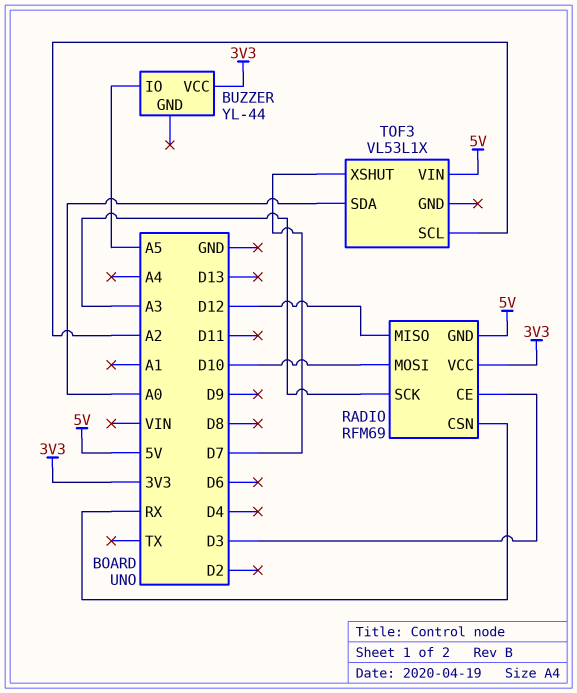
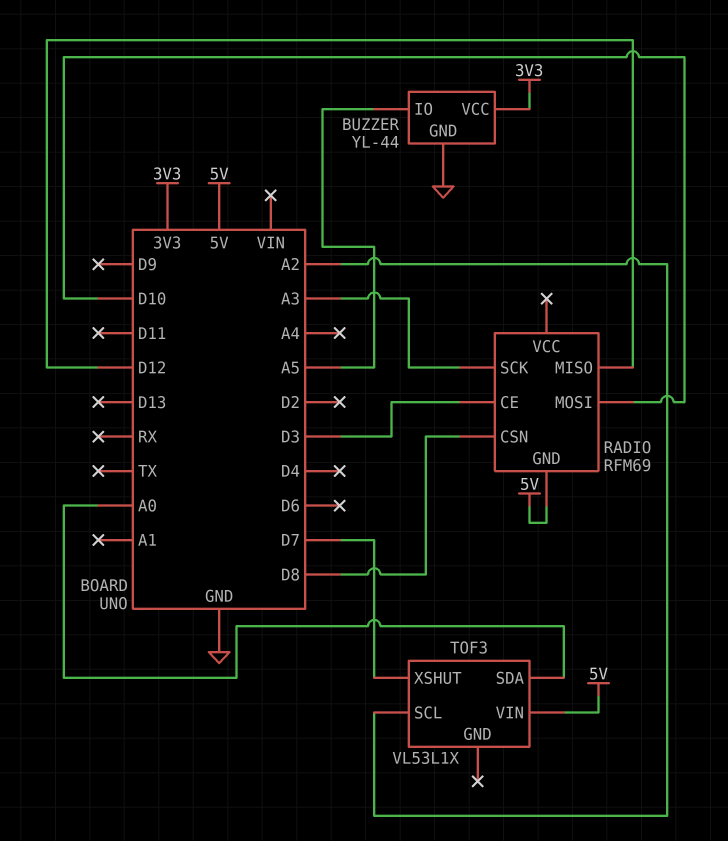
BUZZER pin GND: none -> GND
RADIO pin CSN: RX -> D8
RADIO pin VCC: 3V3 -> none

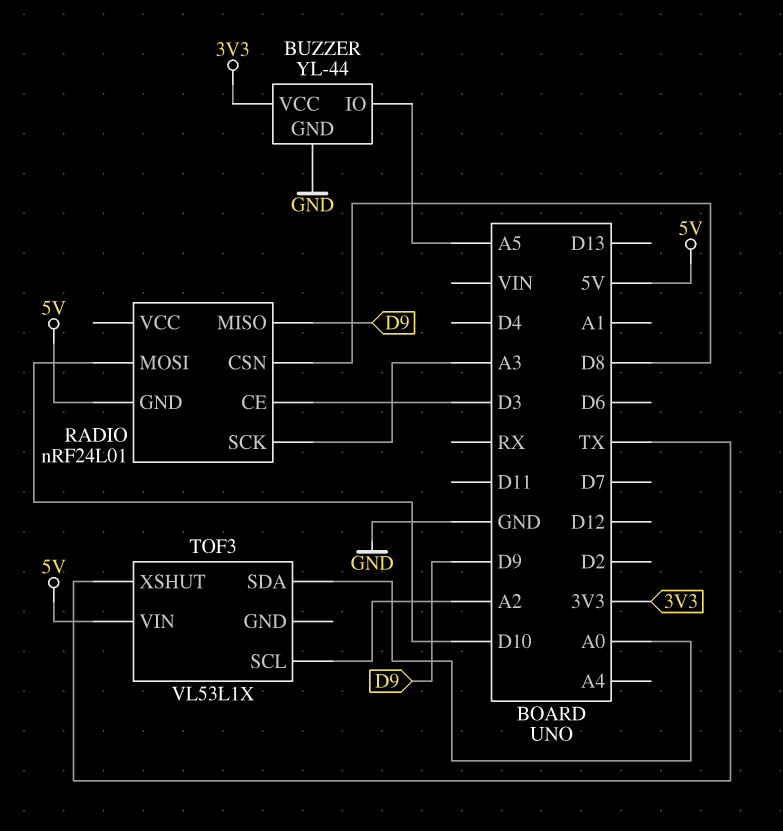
RADIO: RFM69 -> nRF24L01
RADIO pin MISO: D12 -> D9
TOF3 pin XSHUT: D7 -> TX

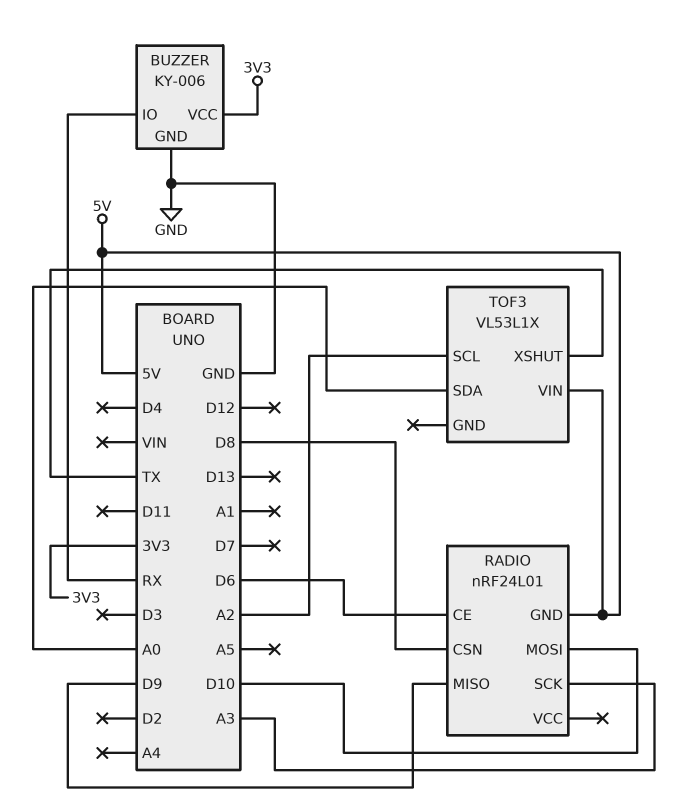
BUZZER: YL-44 -> KY-006
BUZZER pin IO: A5 -> RX
RADIO pin CE: D3 -> D6

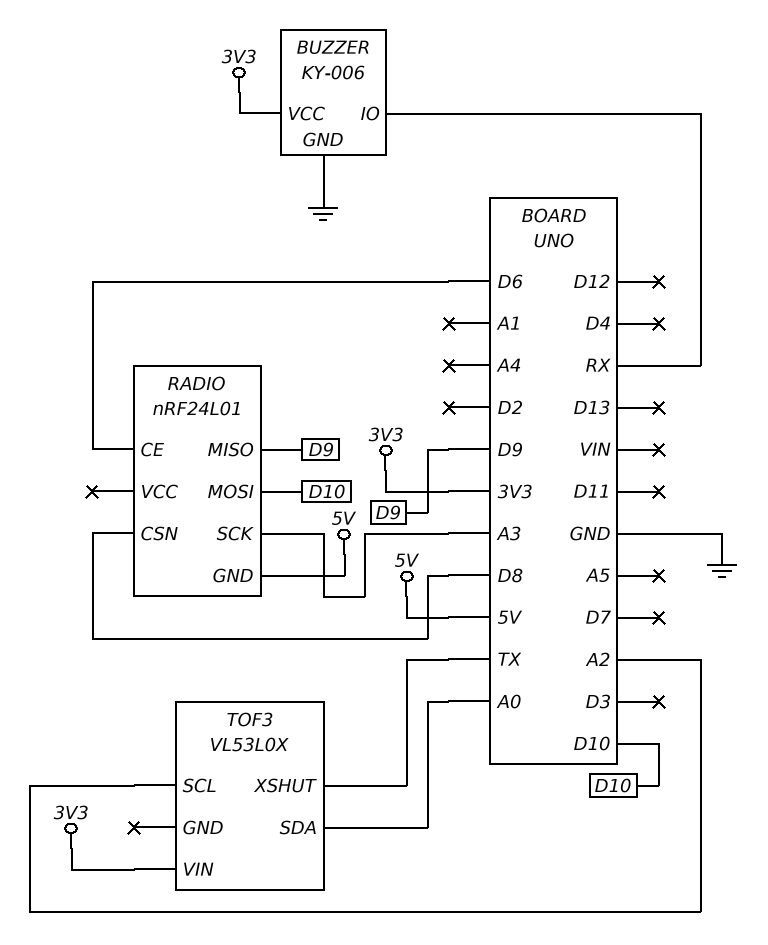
TOF3: VL53L1X -> VL53L0X
TOF3 pin VIN: 5V -> 3V3

